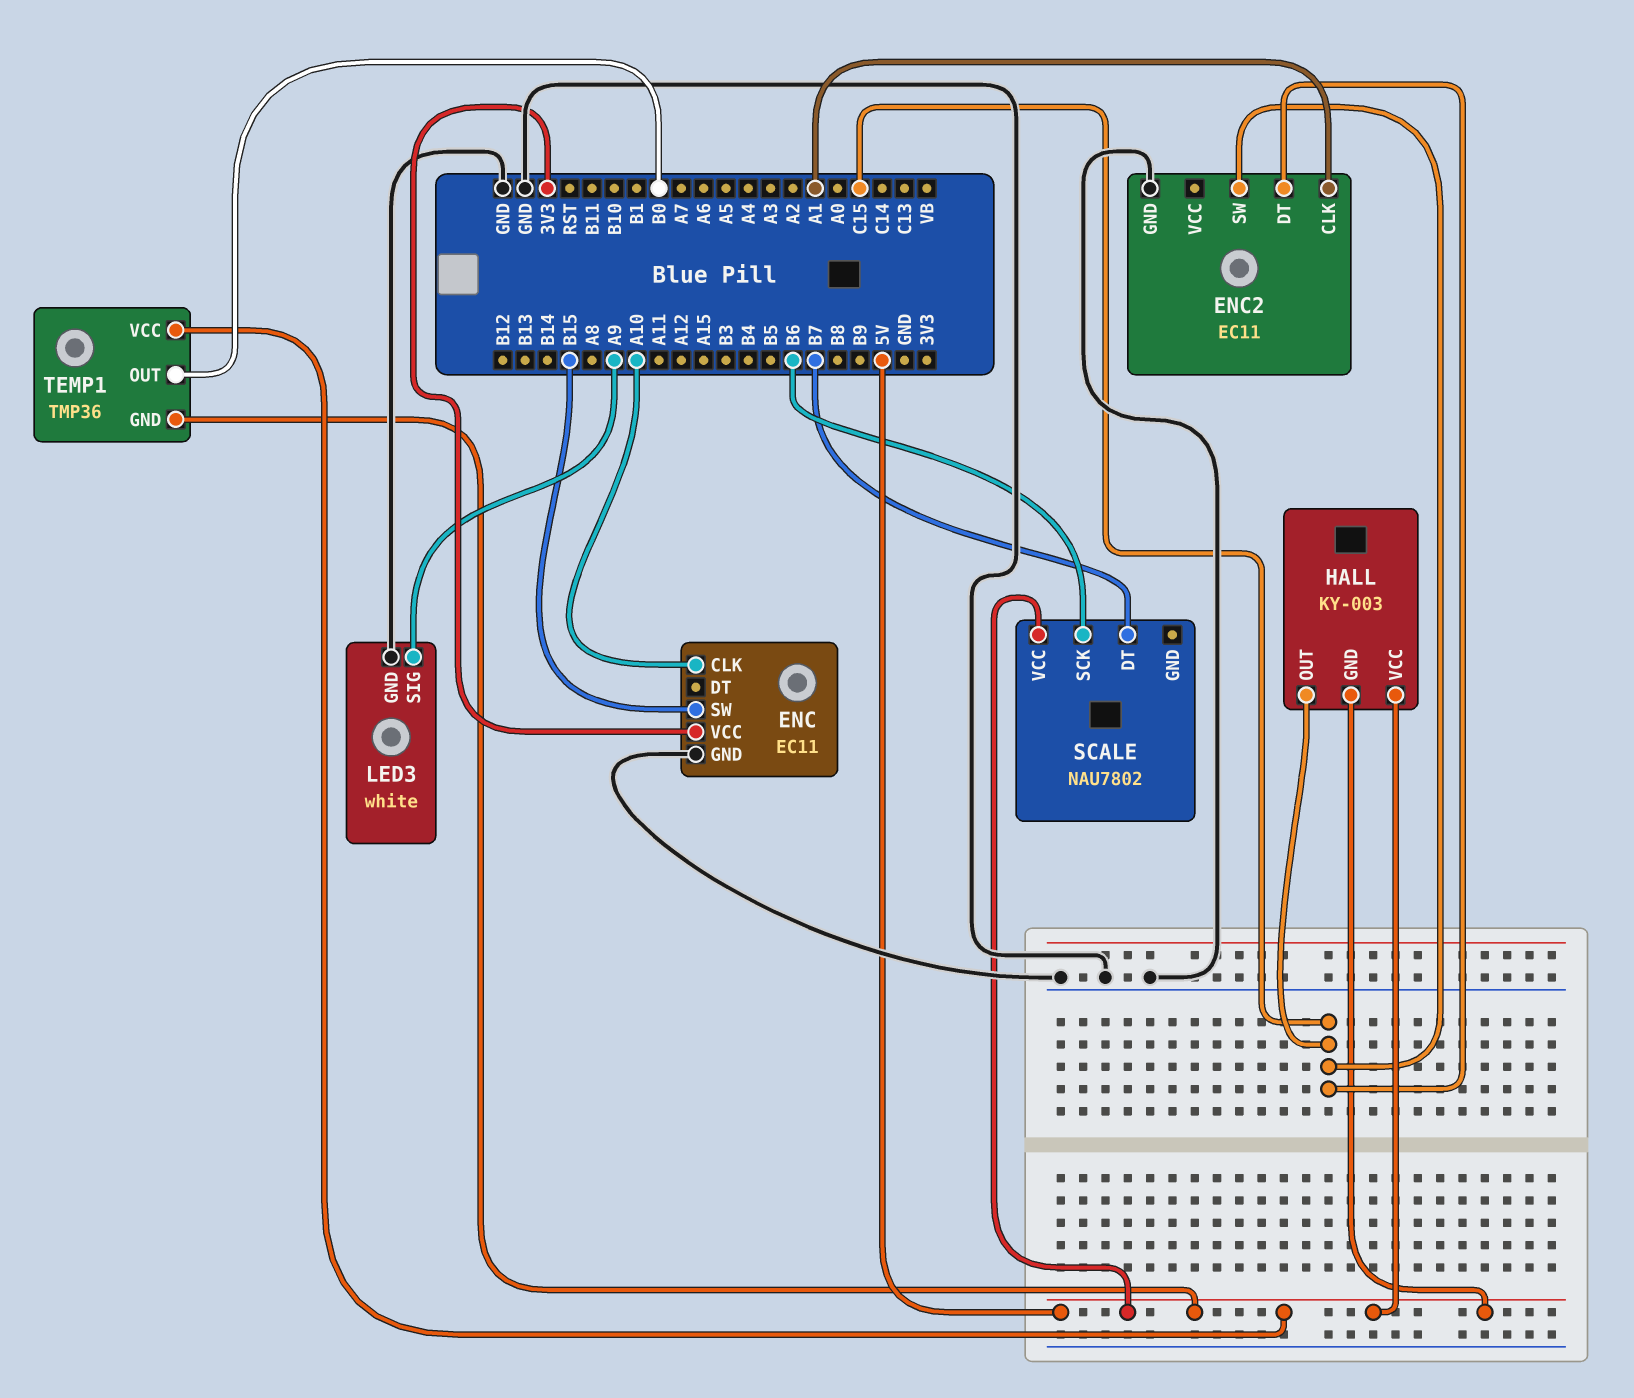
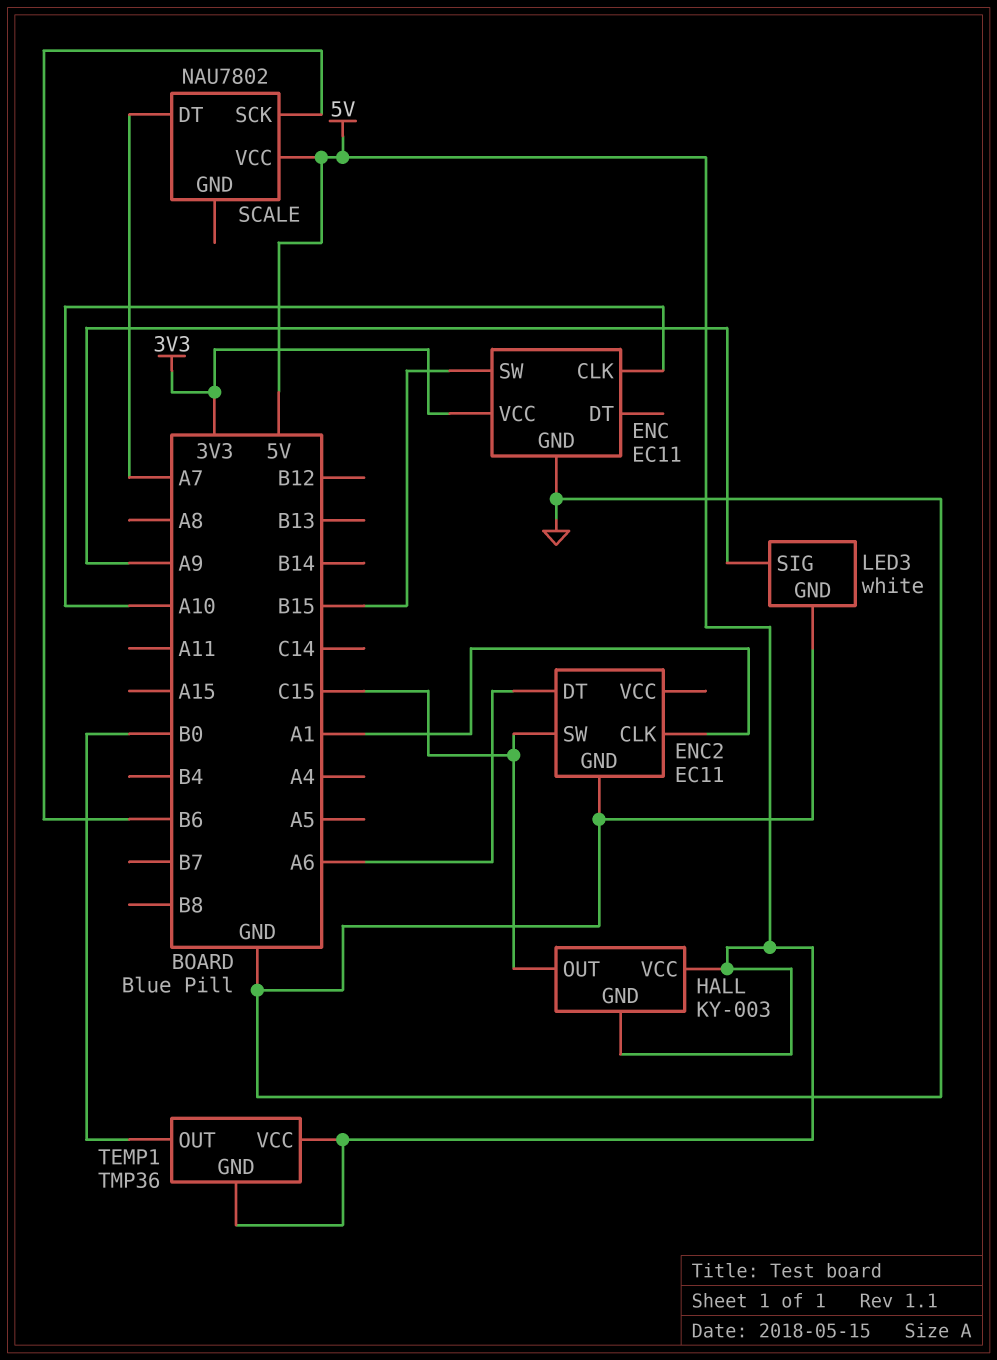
ENC2 pin DT: C15 -> A6
SCALE pin DT: B7 -> A7

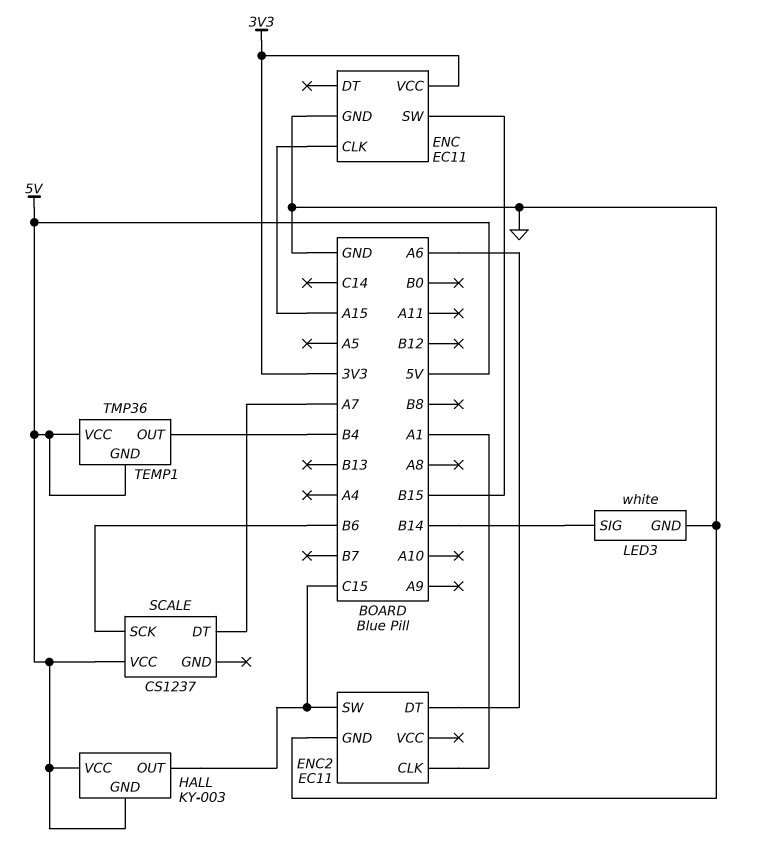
ENC pin CLK: A10 -> A15
LED3 pin SIG: A9 -> B14
SCALE: NAU7802 -> CS1237
TEMP1 pin OUT: B0 -> B4

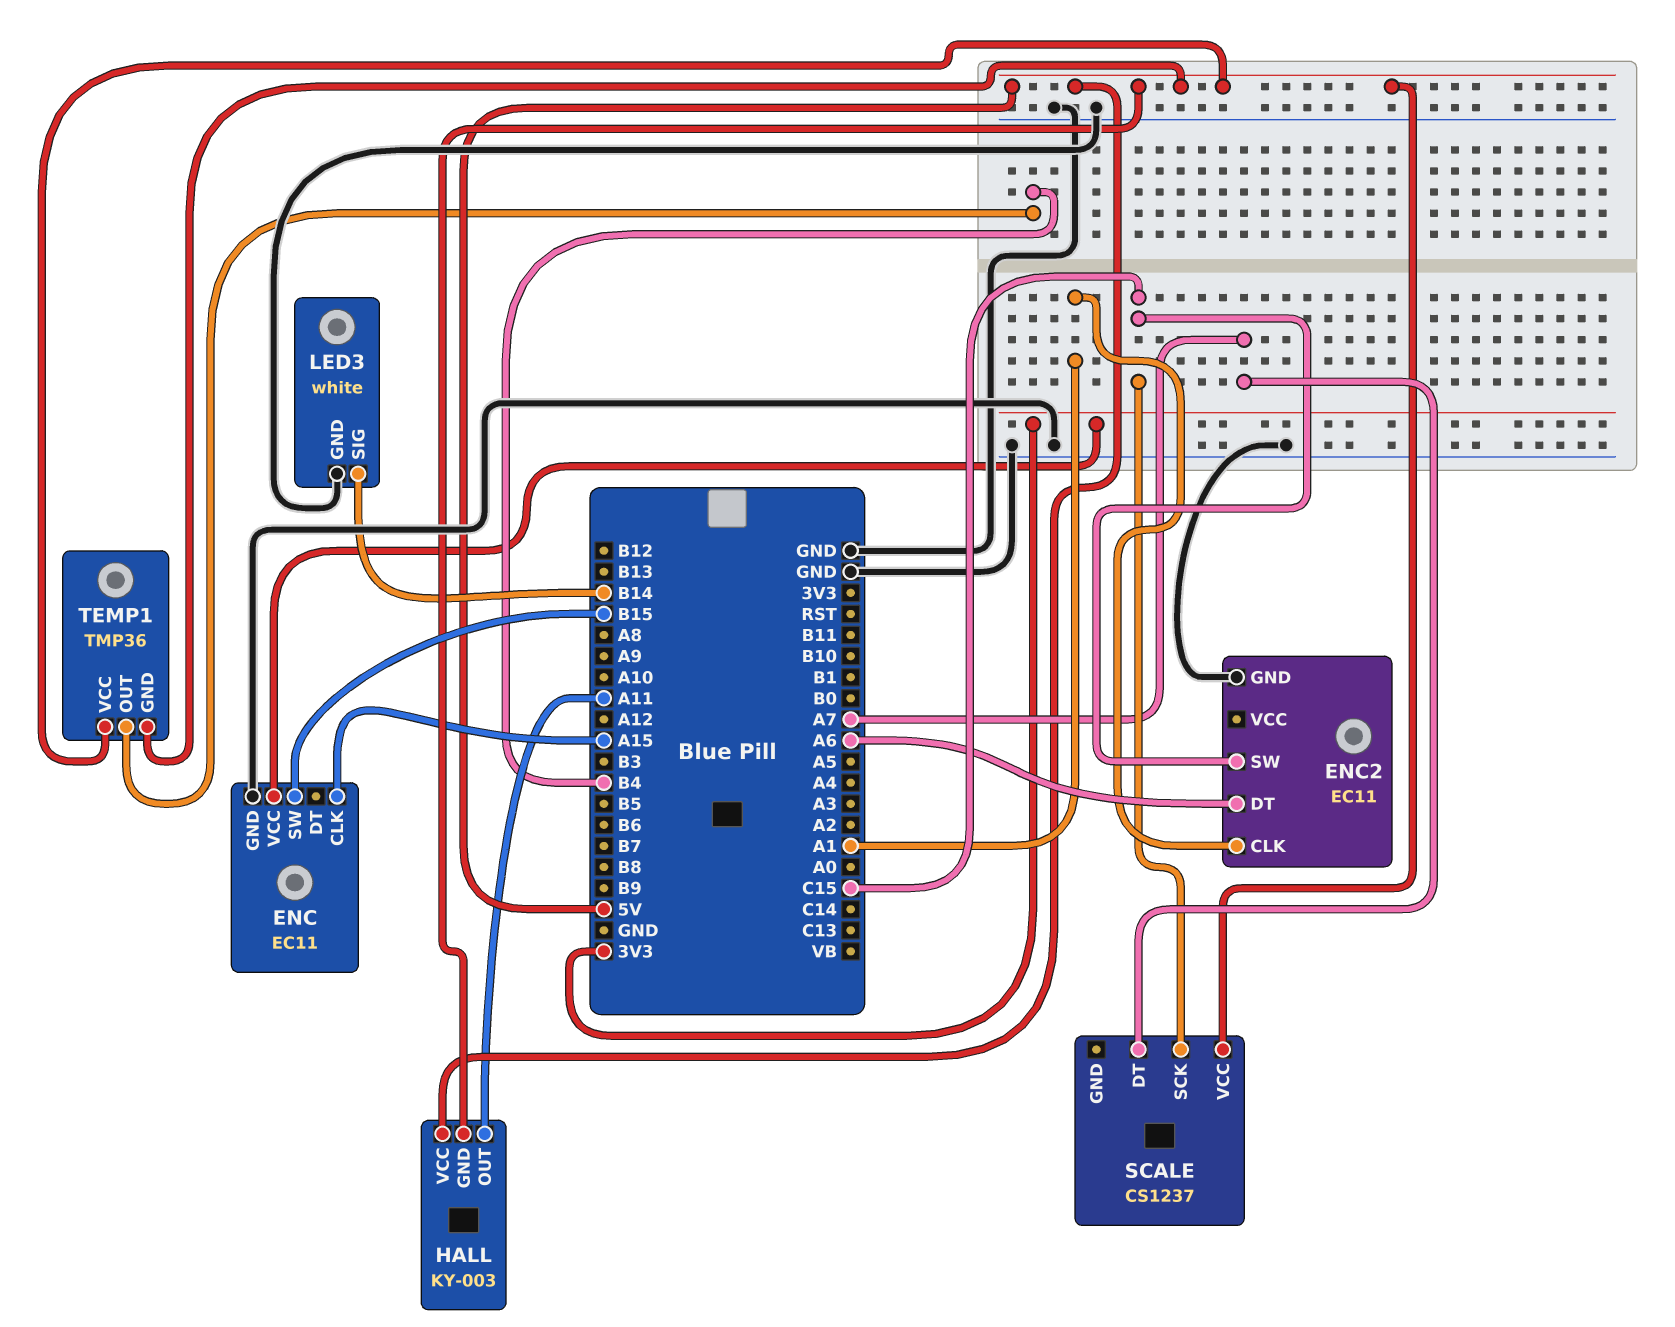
HALL pin OUT: C15 -> A11
SCALE pin SCK: B6 -> C15

